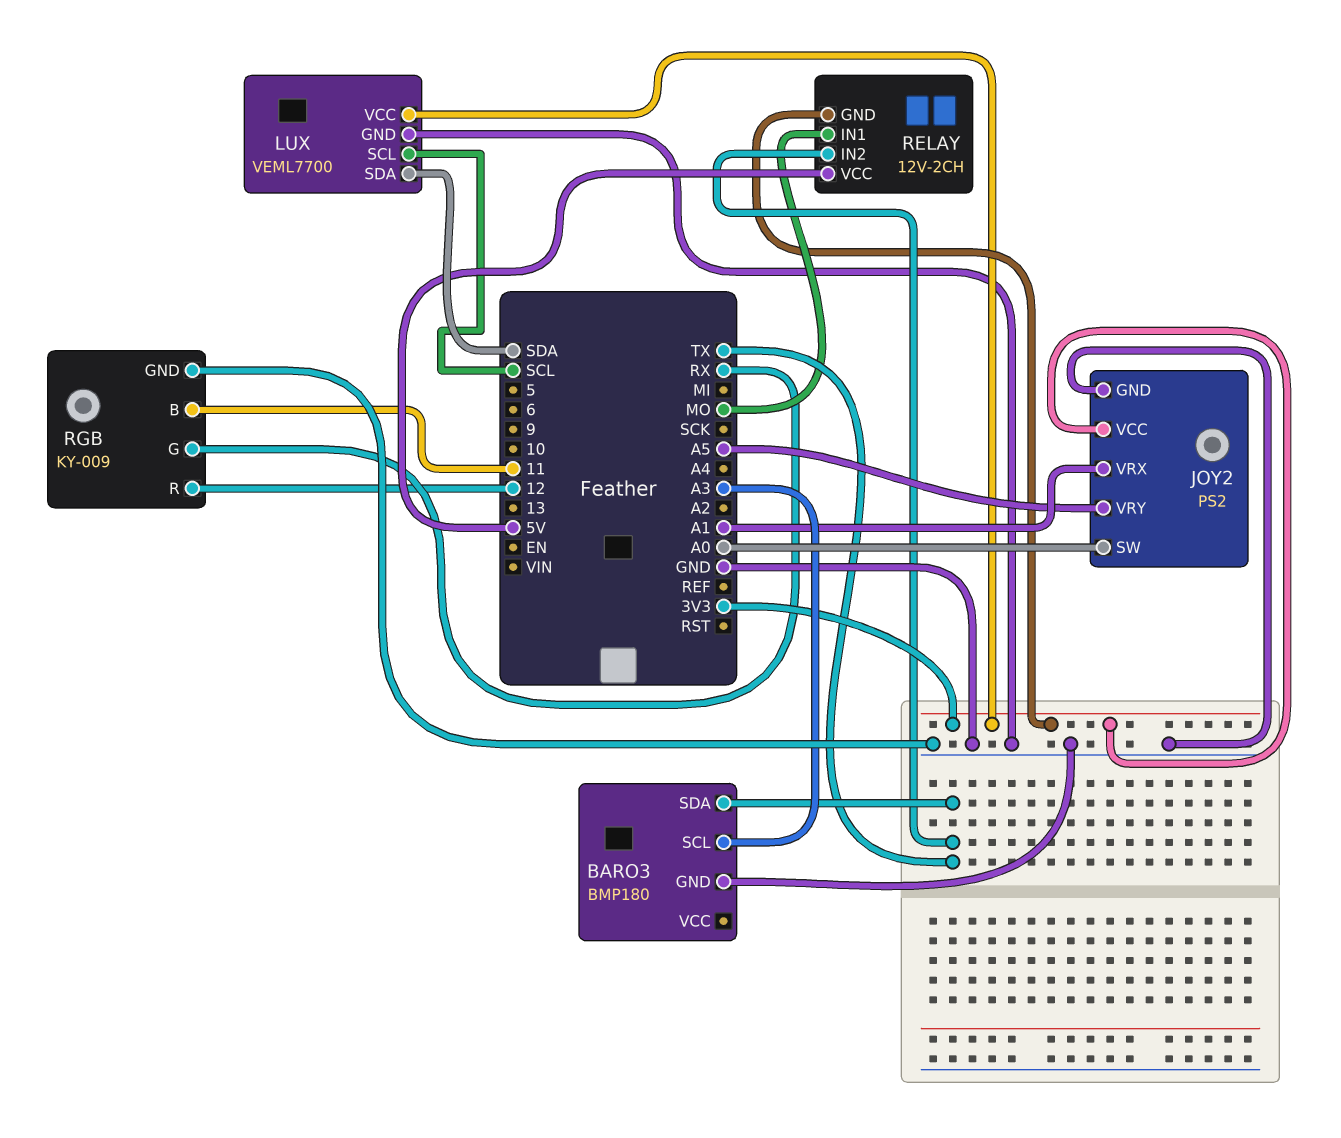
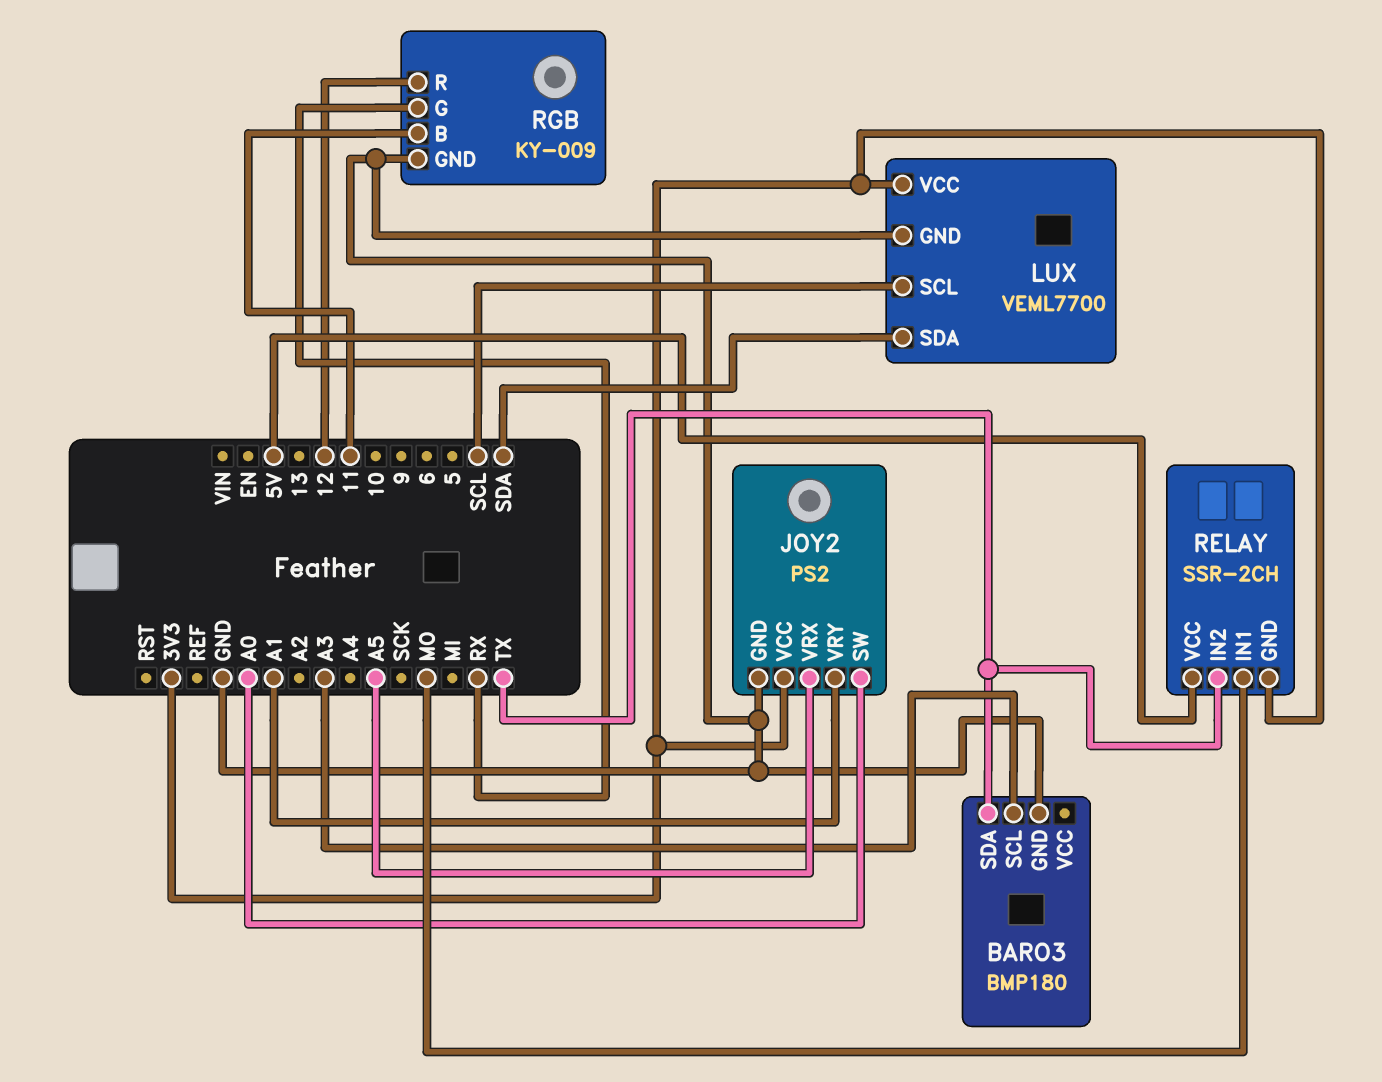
JOY2 pin VRX: A1 -> A5
JOY2 pin VRY: A5 -> A1
RELAY: 12V-2CH -> SSR-2CH

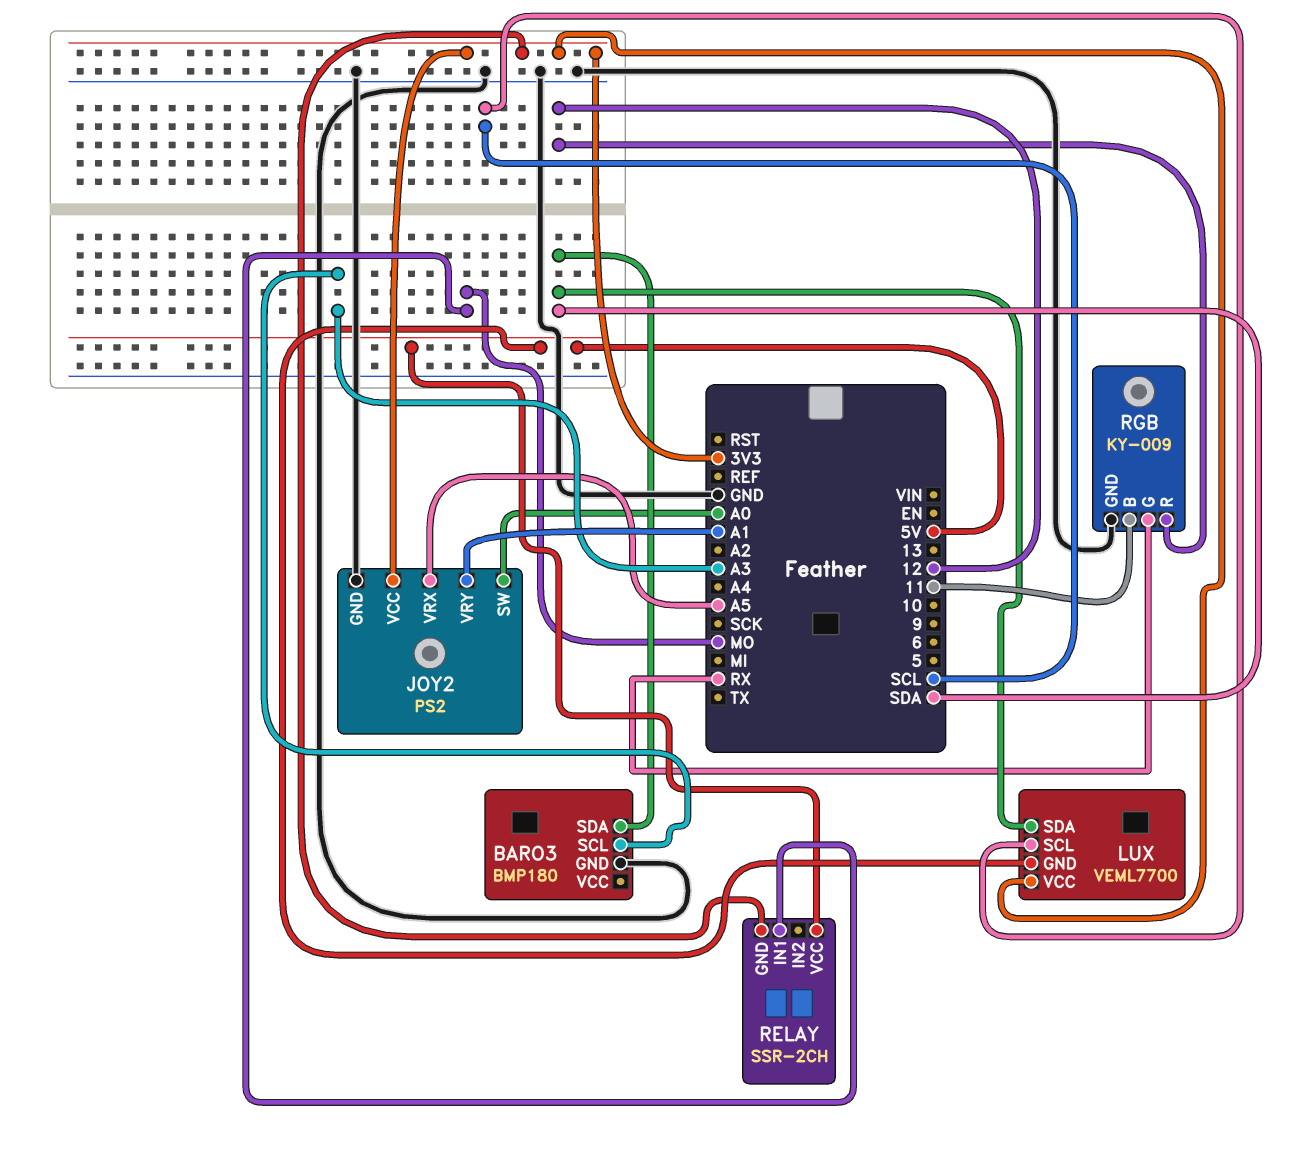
BARO3 pin SDA: TX -> SDA
LUX pin GND: GND -> 5V
RELAY pin IN2: TX -> none

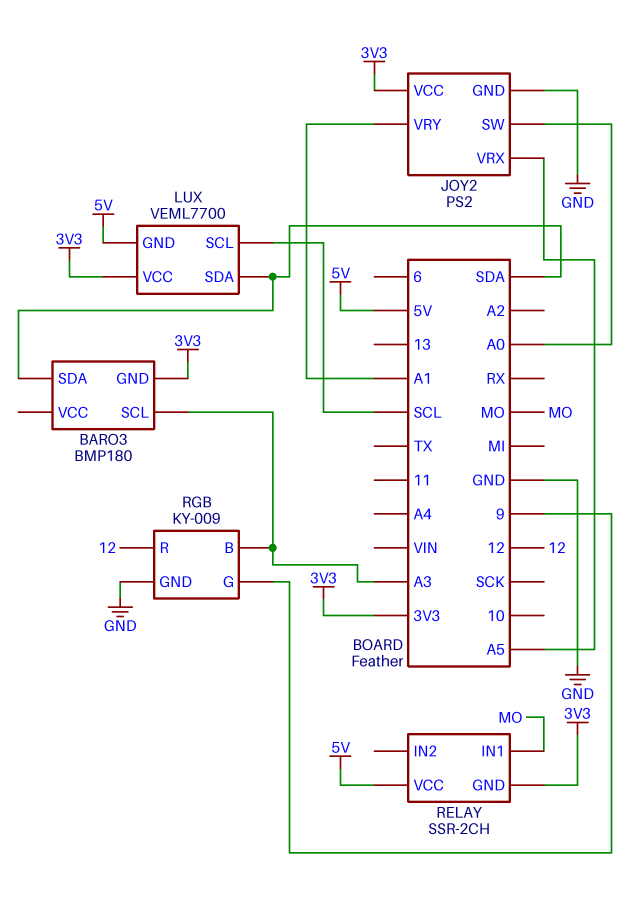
BARO3 pin GND: GND -> 3V3
RGB pin B: 11 -> A3
RGB pin G: RX -> 9

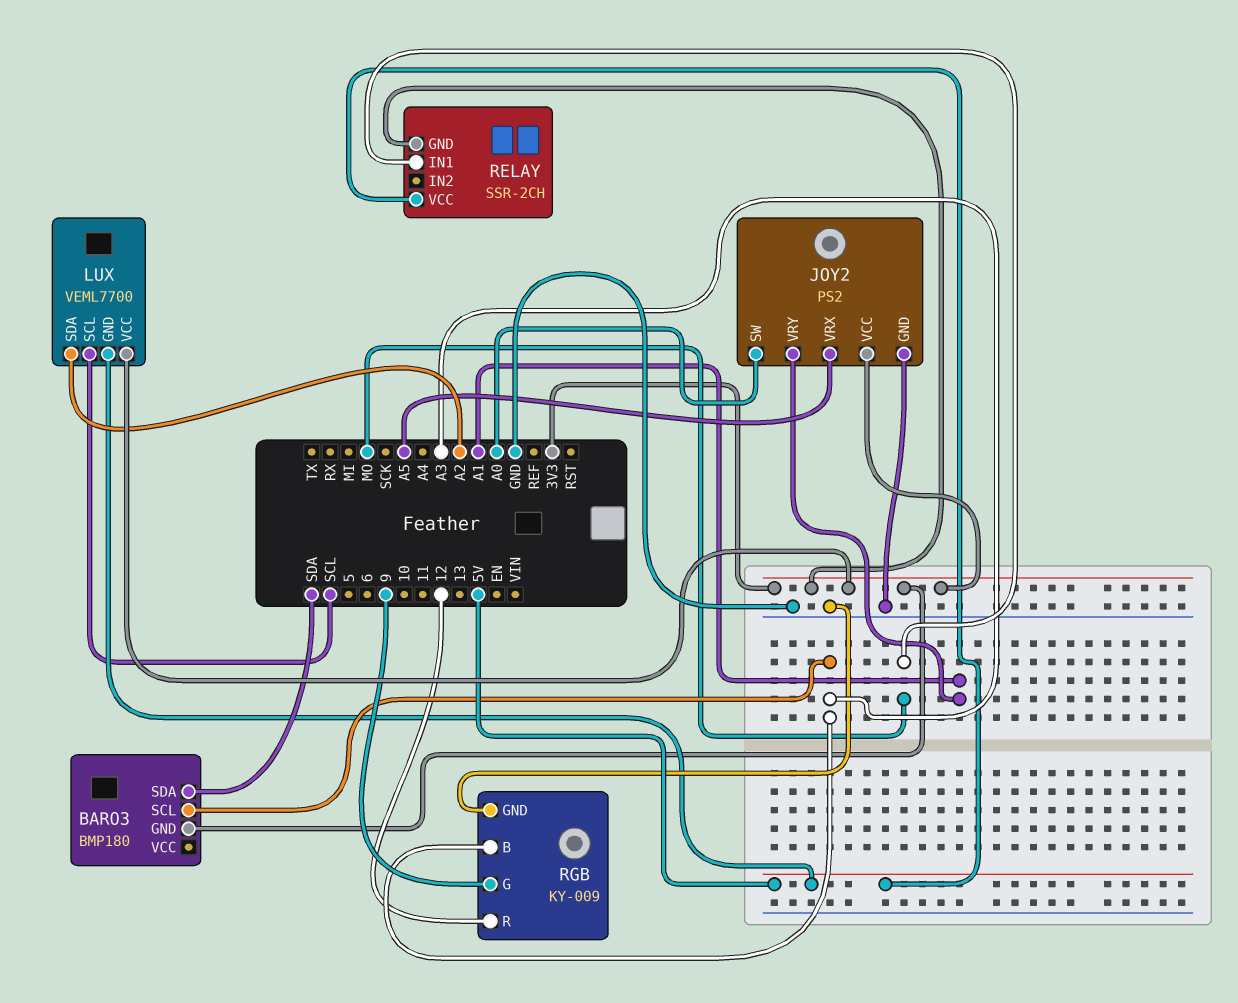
LUX pin SDA: SDA -> A2

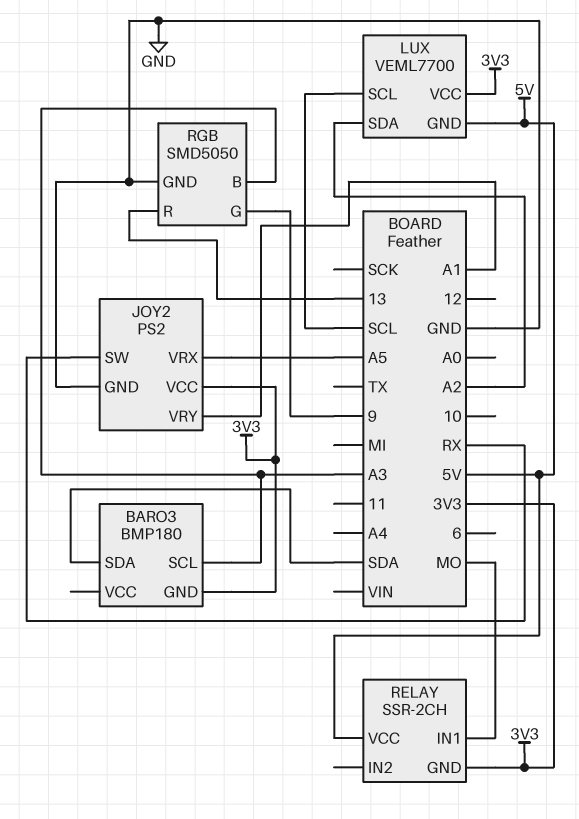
JOY2 pin SW: A0 -> RX
RGB: KY-009 -> SMD5050
RGB pin R: 12 -> 13

